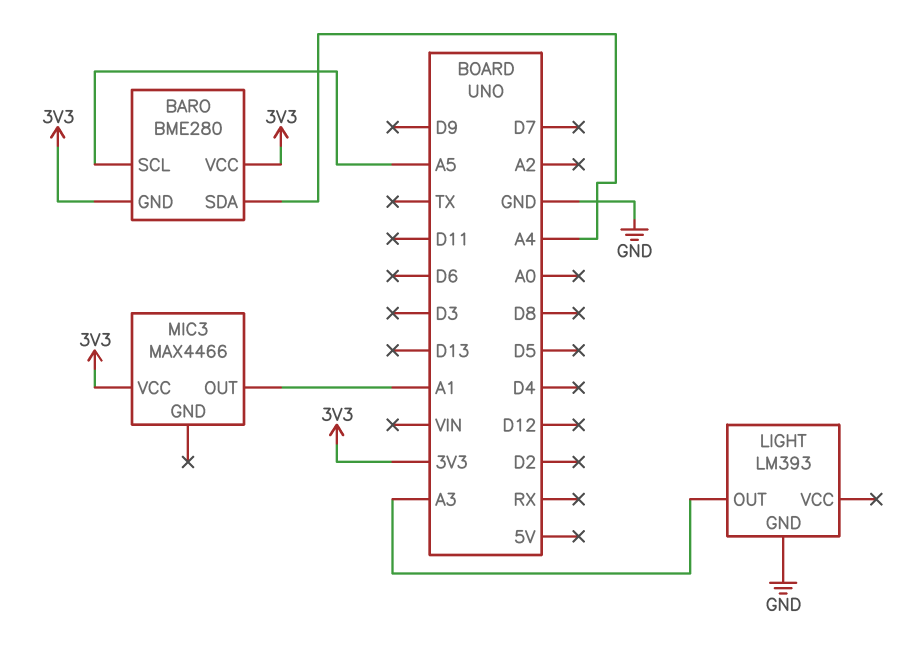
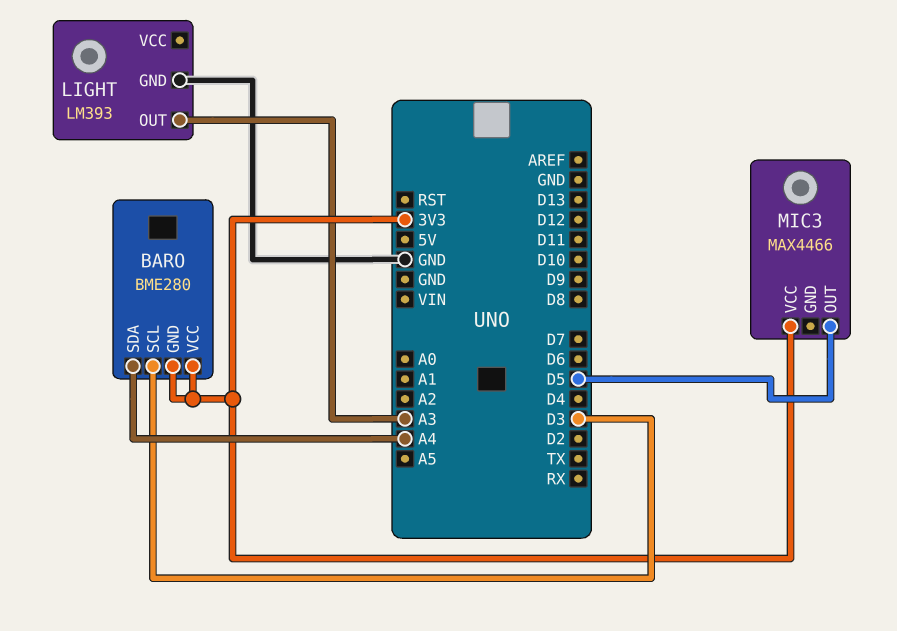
BARO pin SCL: A5 -> D3
MIC3 pin OUT: A1 -> D5

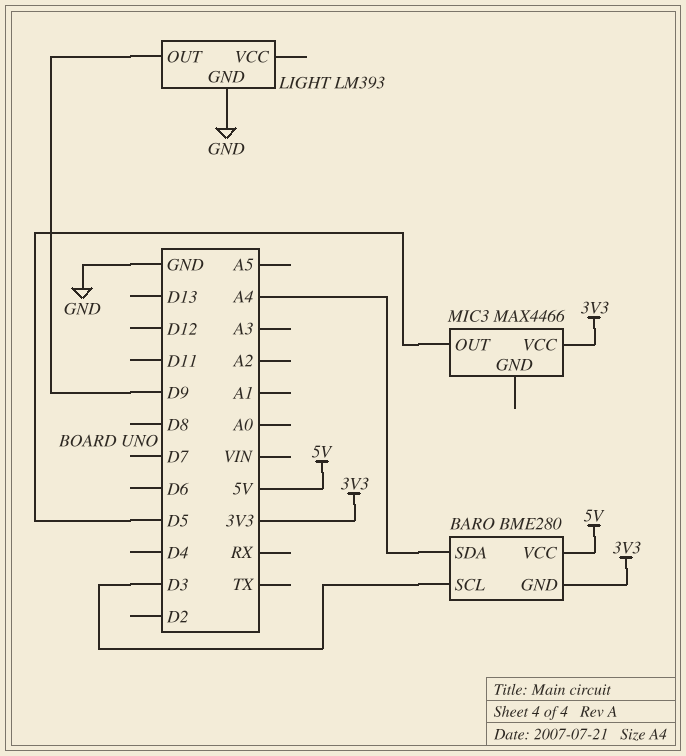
BARO pin VCC: 3V3 -> 5V
LIGHT pin OUT: A3 -> D9

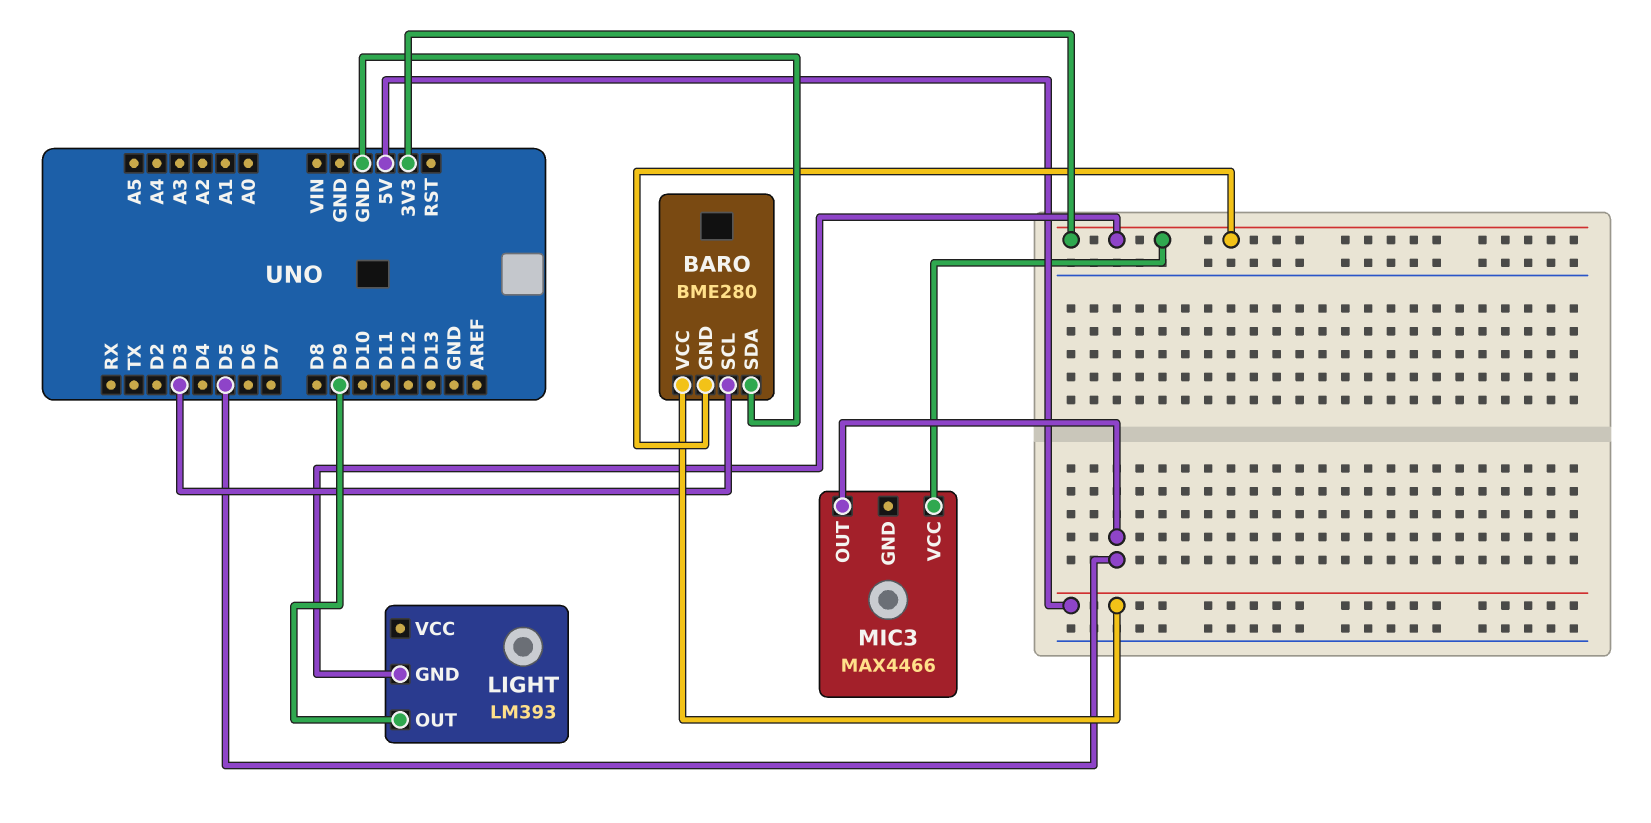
BARO pin SDA: A4 -> GND
LIGHT pin GND: GND -> 3V3

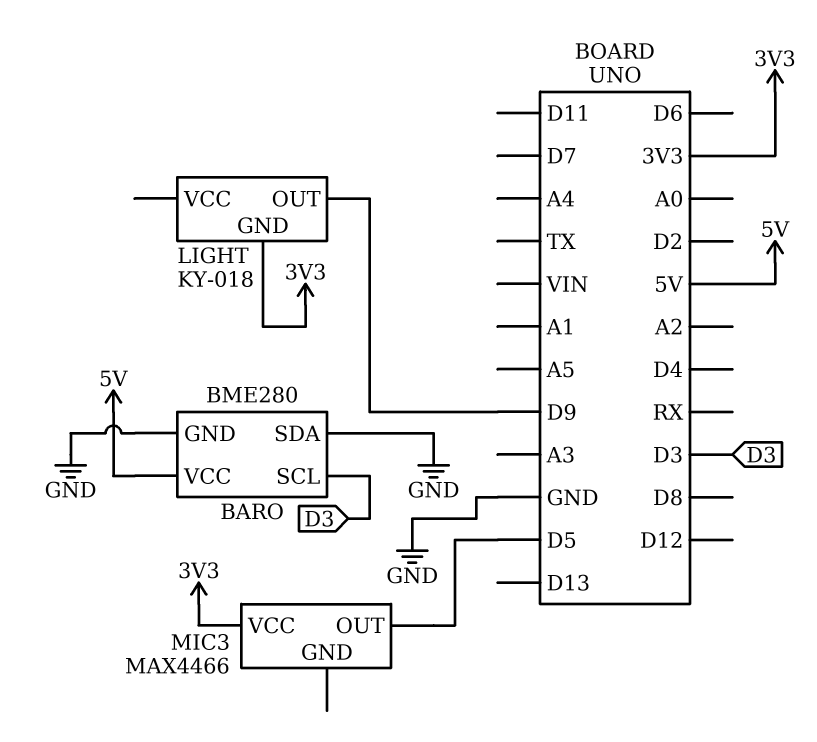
BARO pin GND: 3V3 -> GND
LIGHT: LM393 -> KY-018

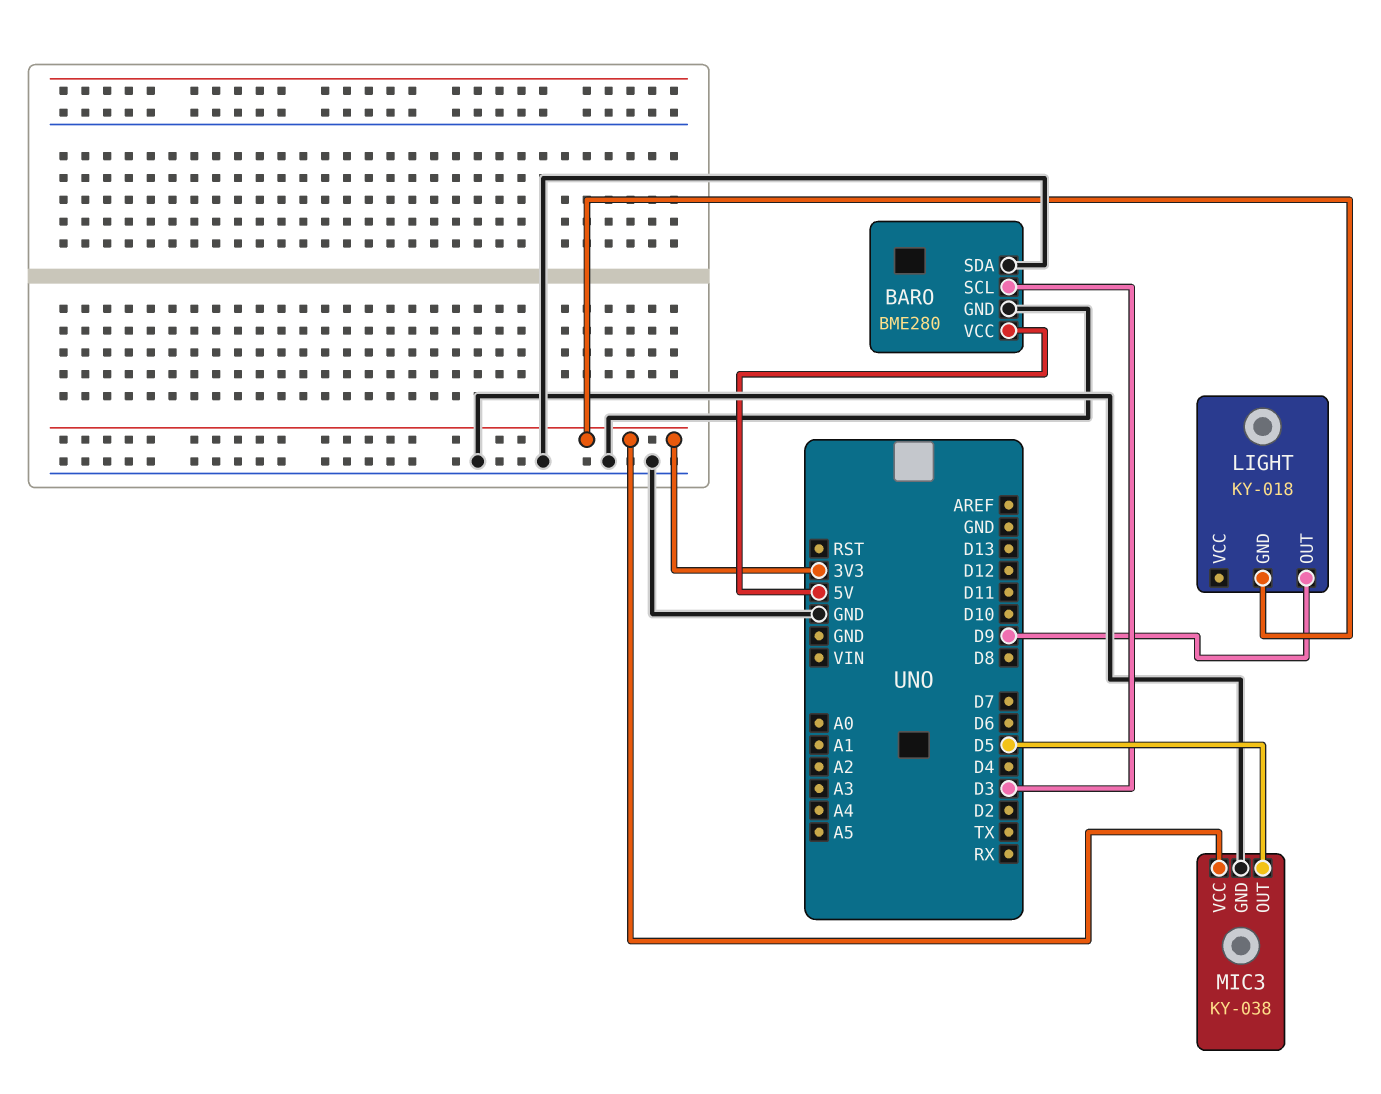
MIC3: MAX4466 -> KY-038
MIC3 pin GND: none -> GND

